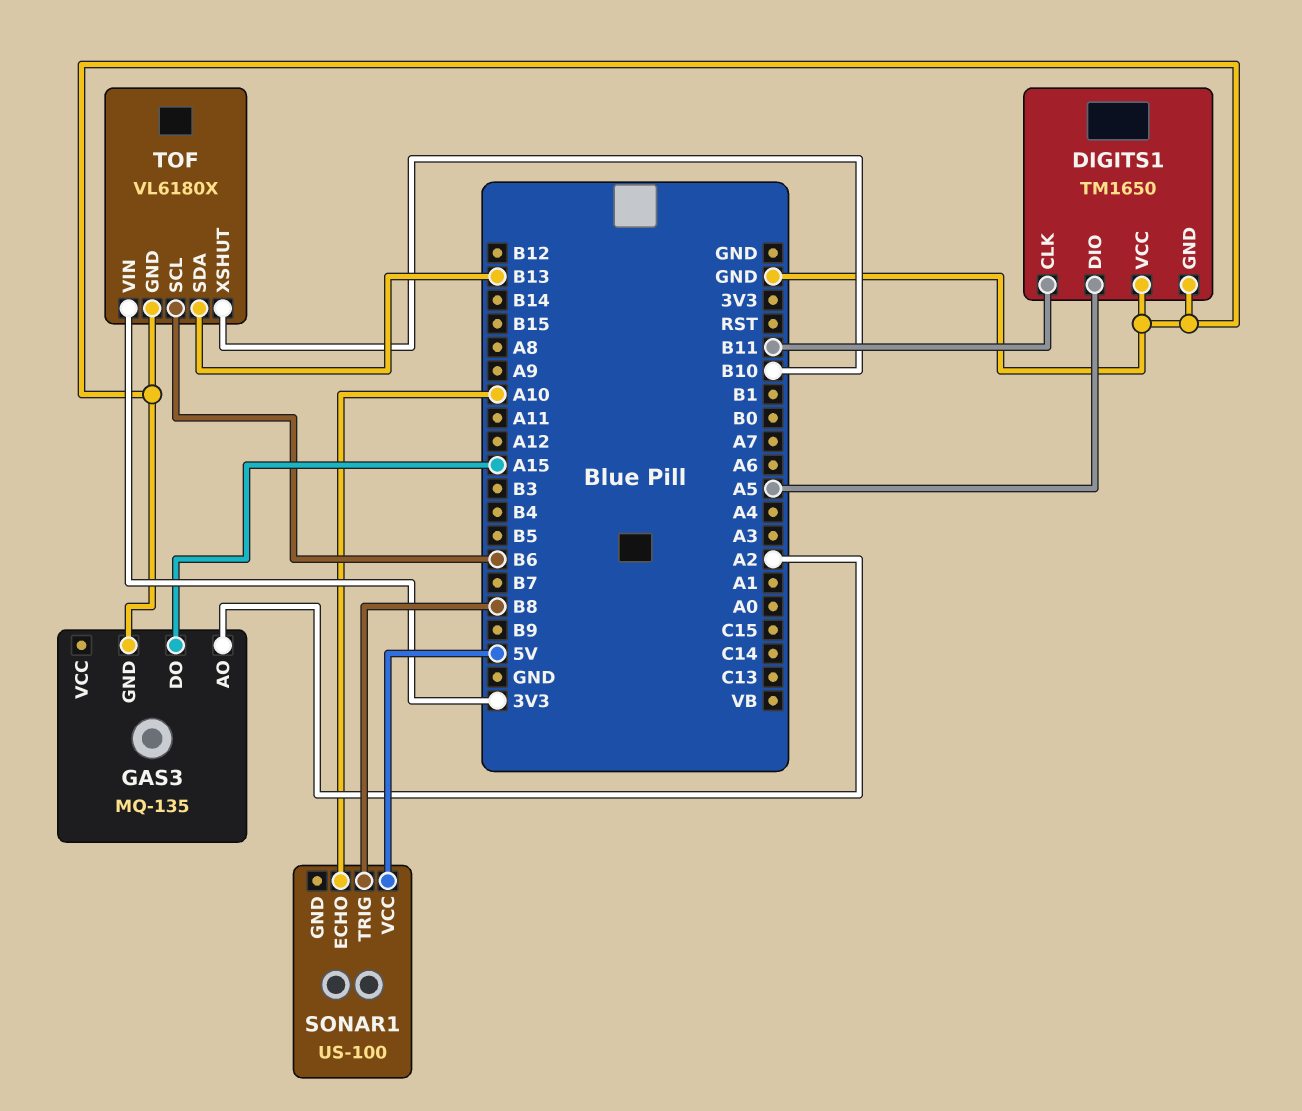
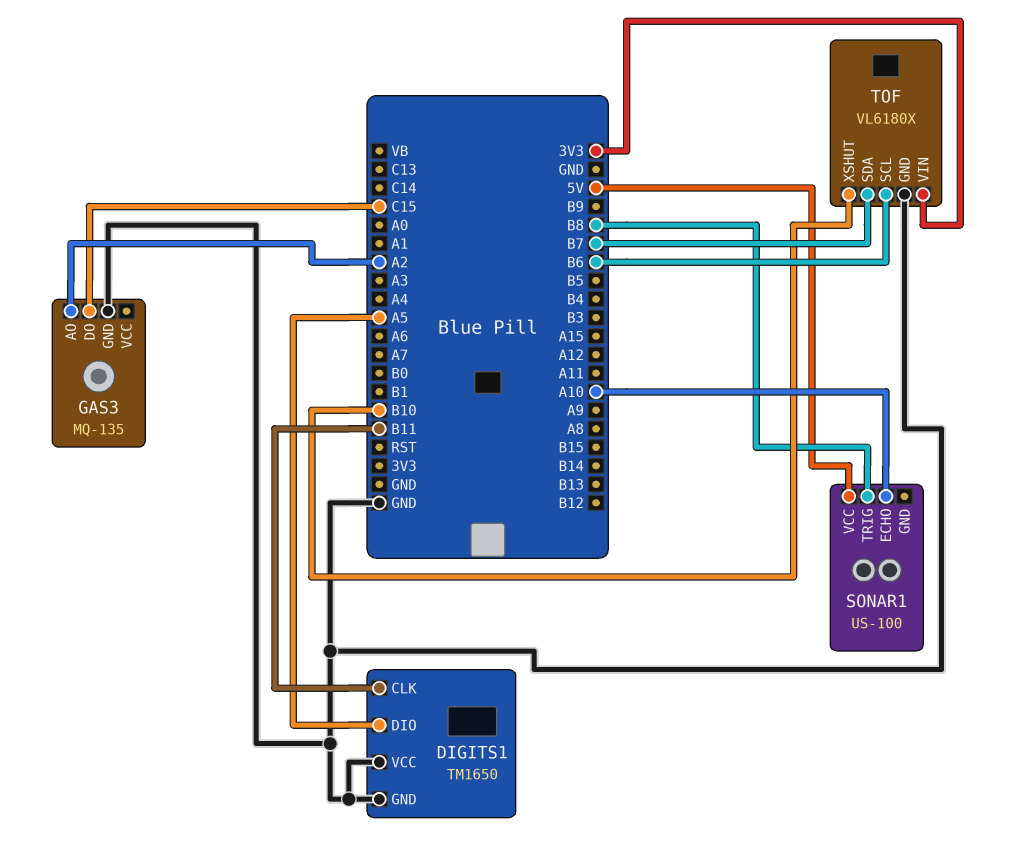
GAS3 pin DO: A15 -> C15
TOF pin SDA: B13 -> B7

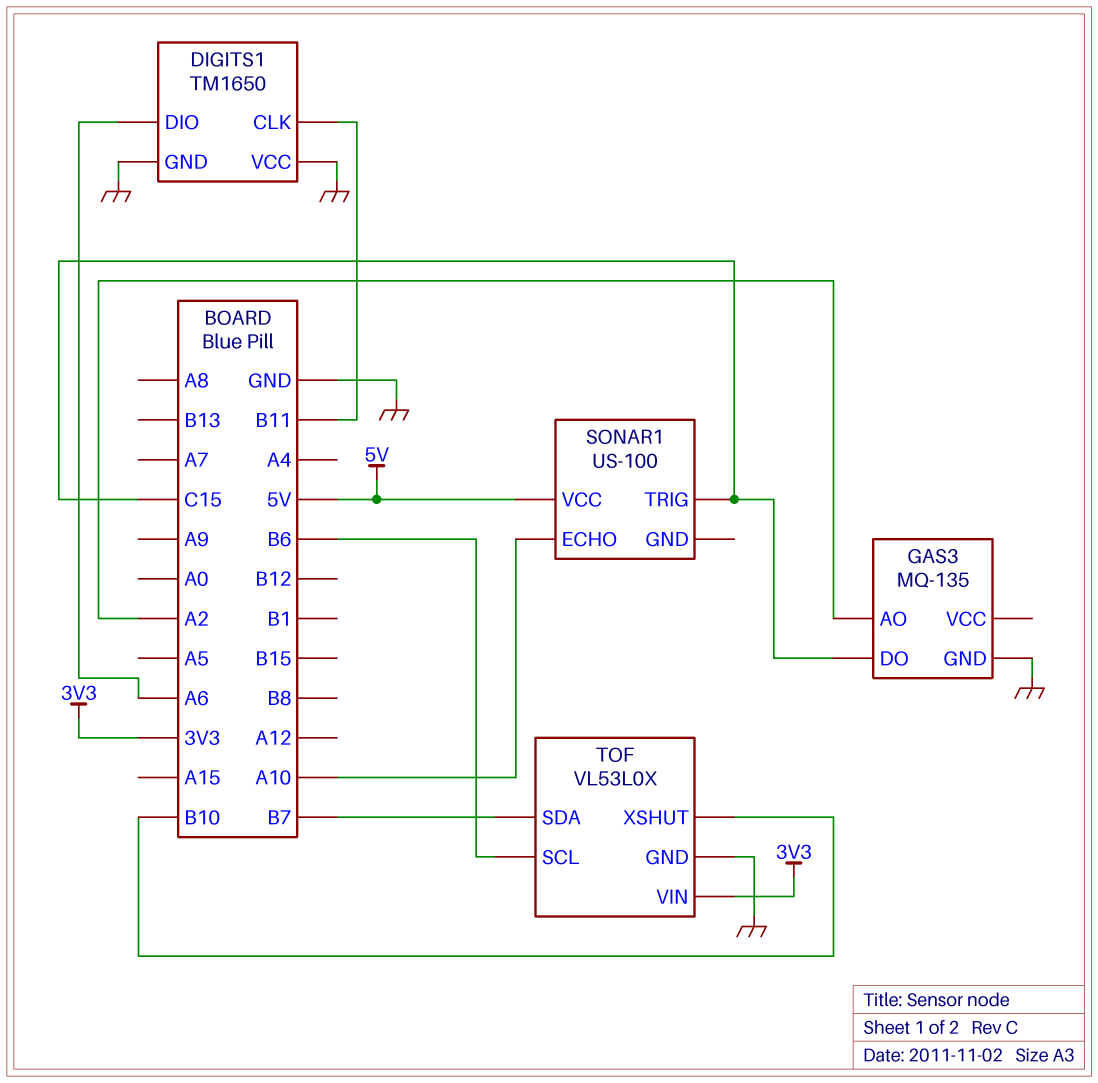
DIGITS1 pin DIO: A5 -> A6
SONAR1 pin TRIG: B8 -> C15
TOF: VL6180X -> VL53L0X

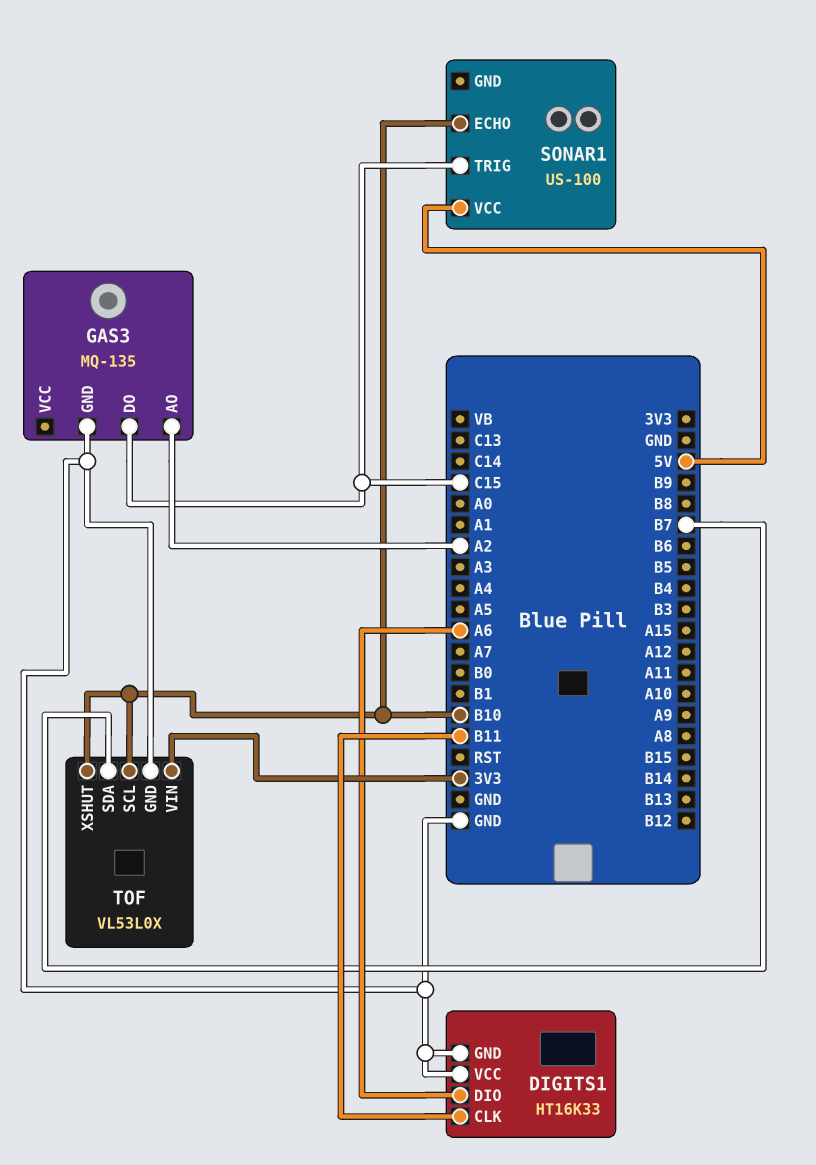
DIGITS1: TM1650 -> HT16K33
SONAR1 pin ECHO: A10 -> B10
TOF pin SCL: B6 -> B10

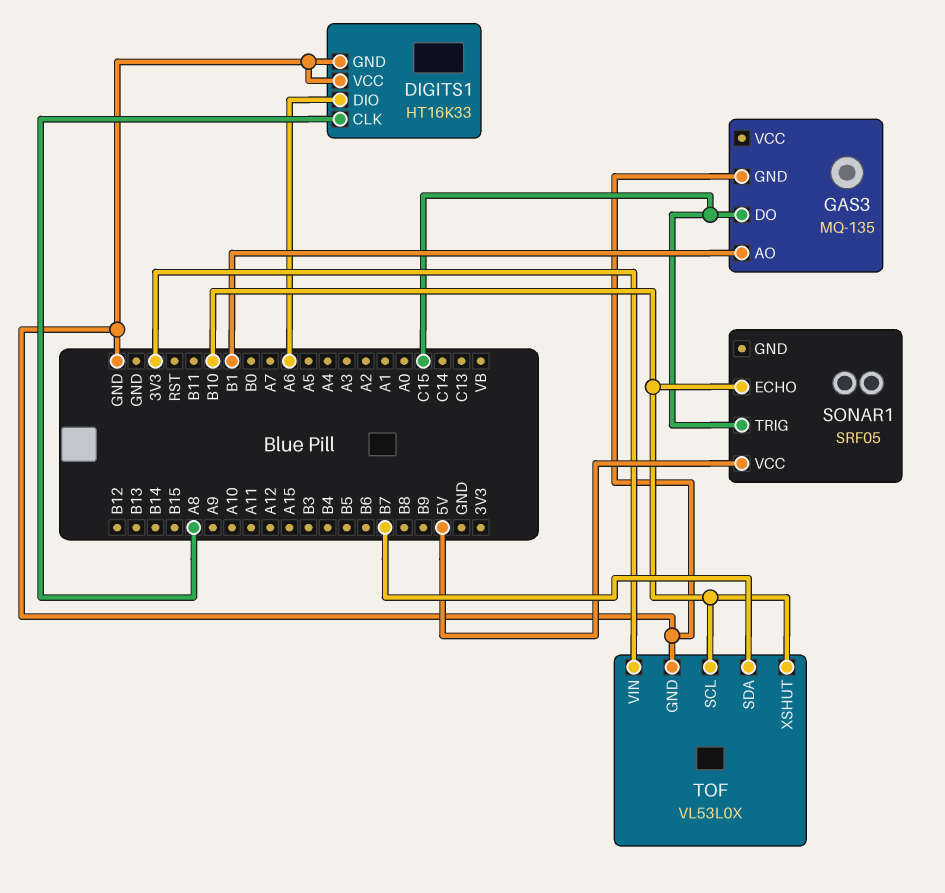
DIGITS1 pin CLK: B11 -> A8
GAS3 pin AO: A2 -> B1
SONAR1: US-100 -> SRF05

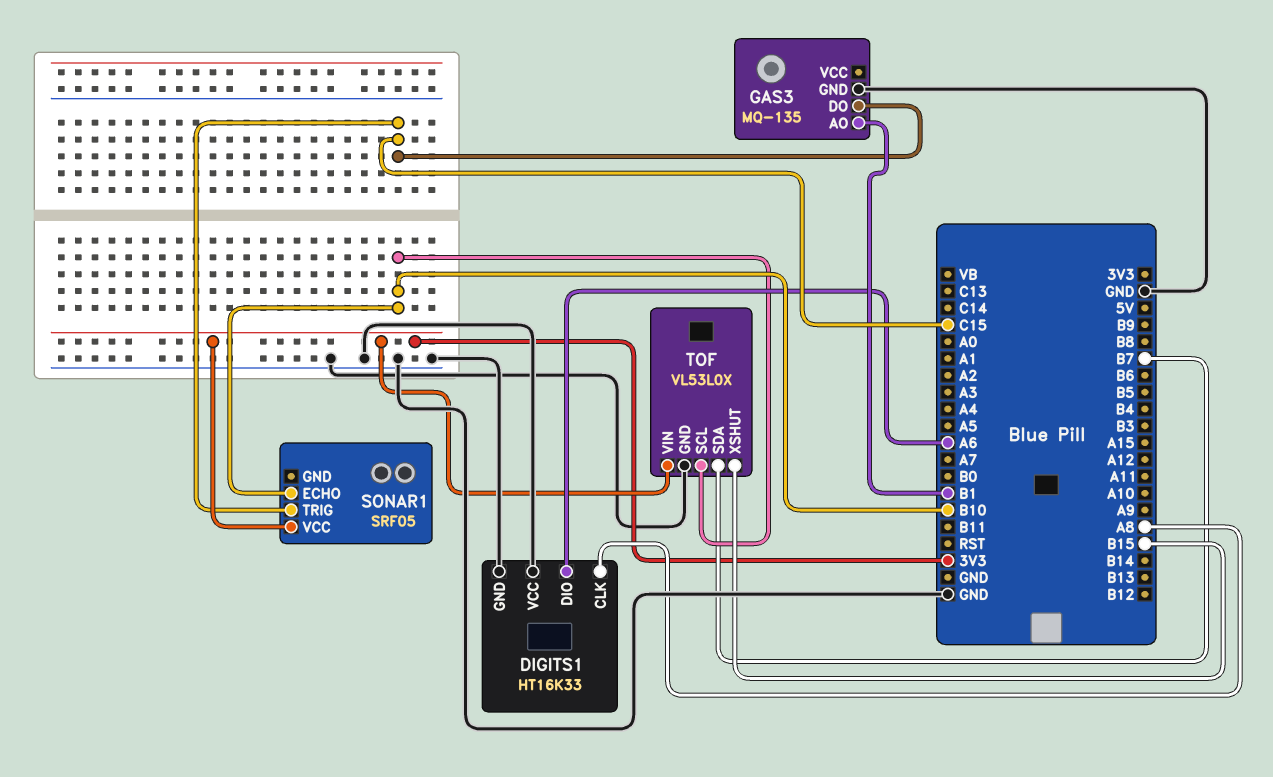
SONAR1 pin VCC: 5V -> 3V3
TOF pin XSHUT: B10 -> B15

